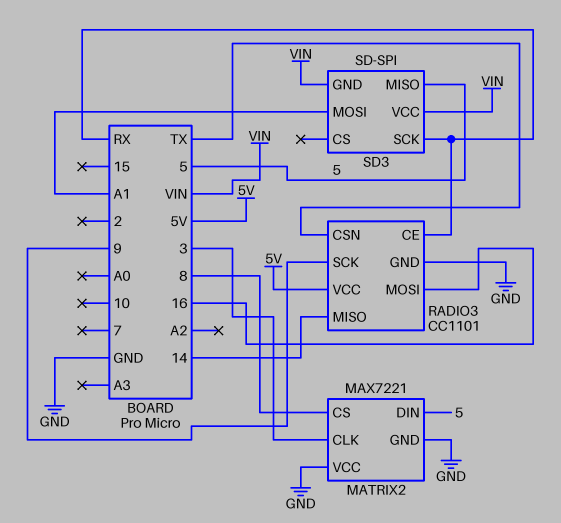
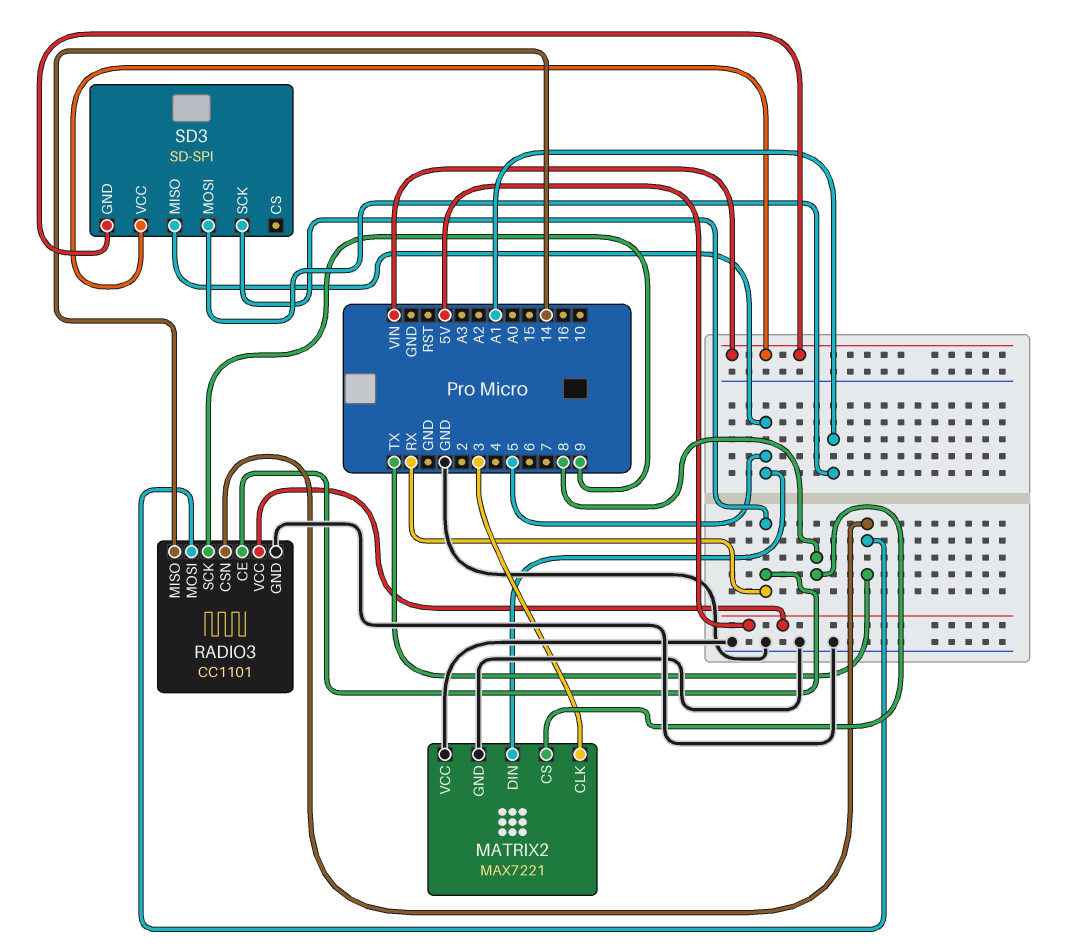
RADIO3 pin MOSI: 16 -> TX

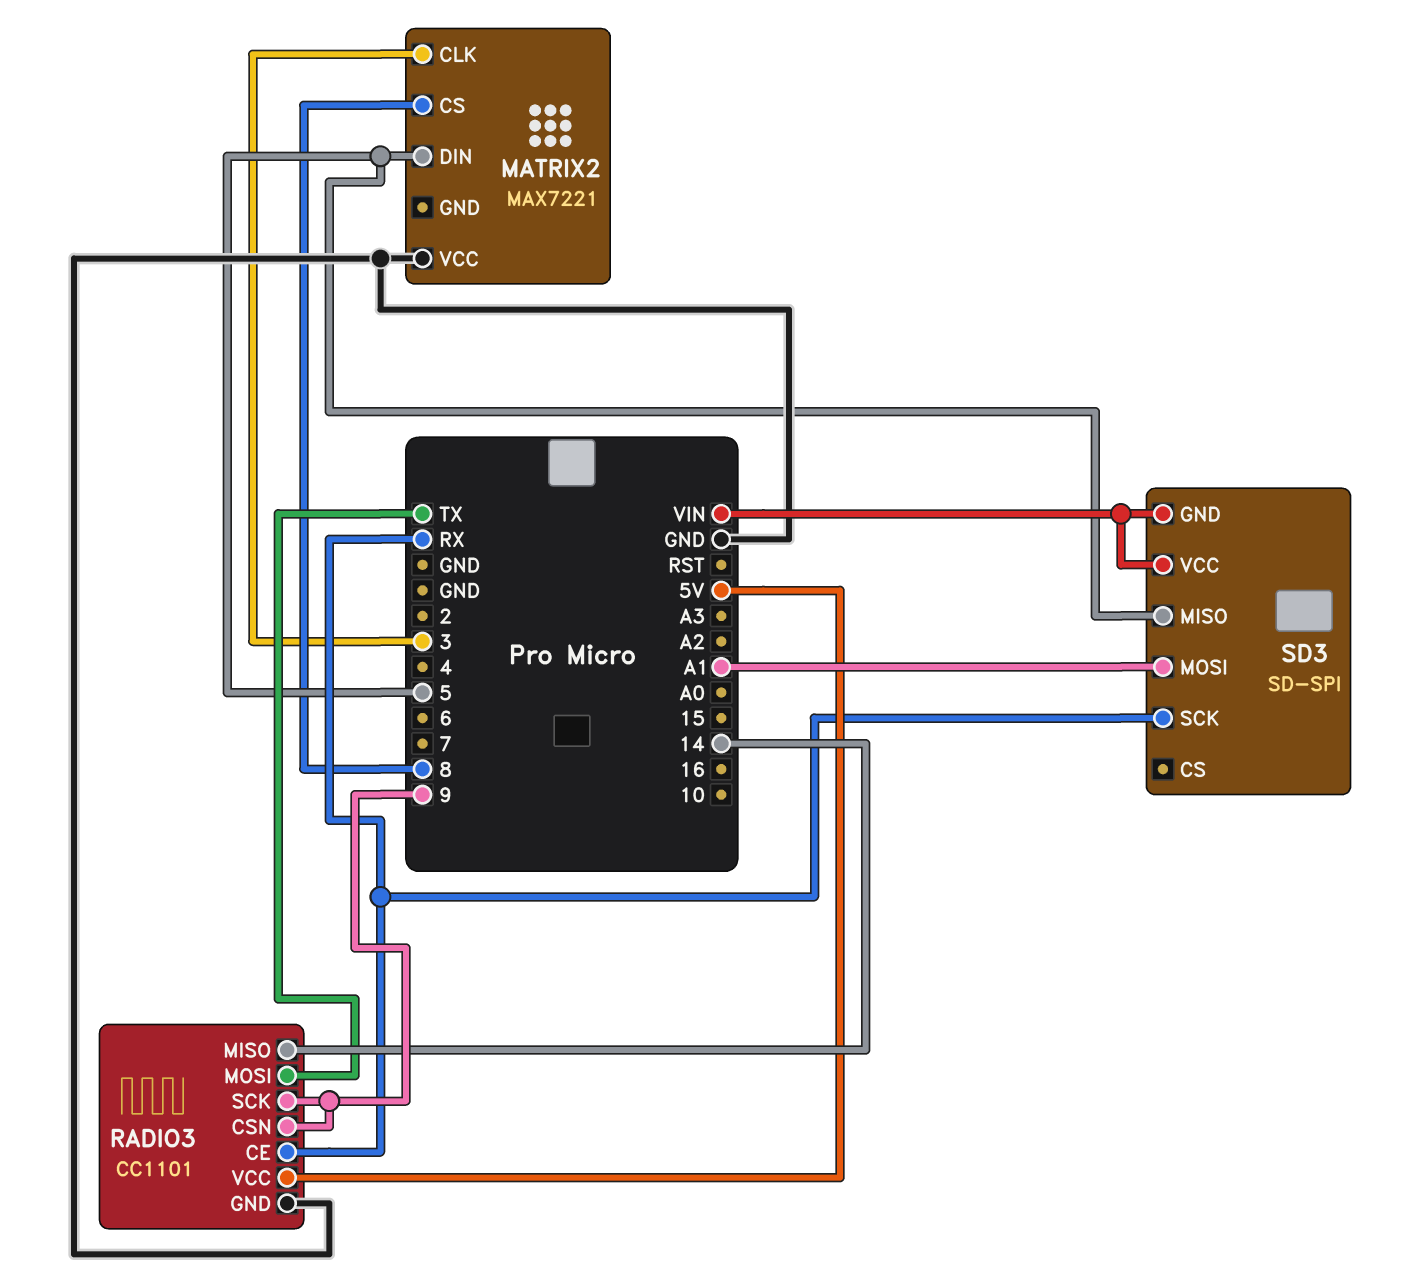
MATRIX2 pin GND: GND -> none
RADIO3 pin CSN: TX -> 9

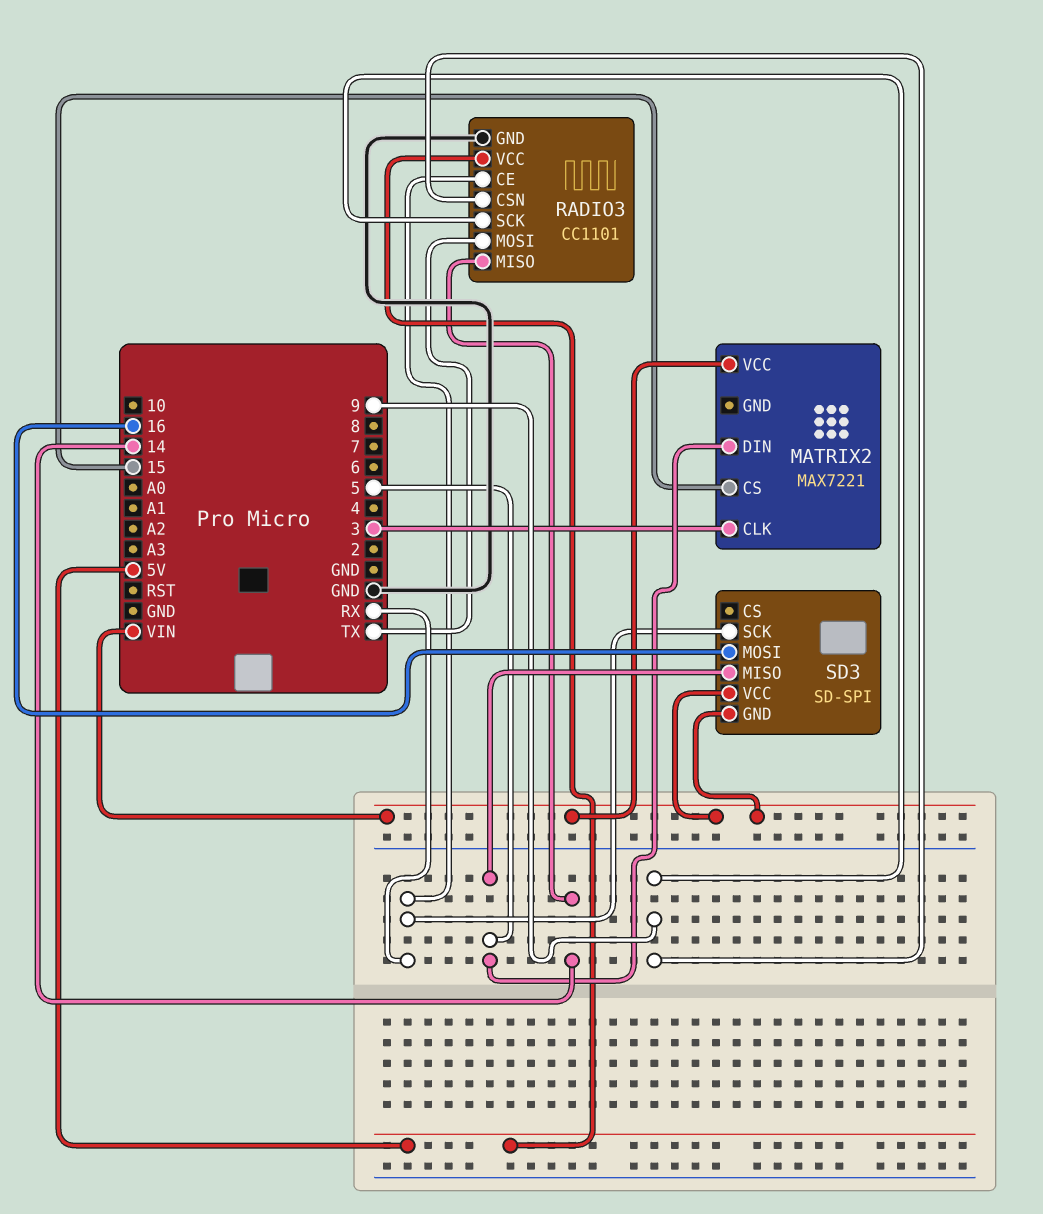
MATRIX2 pin CS: 8 -> 15
MATRIX2 pin VCC: GND -> VIN
SD3 pin MOSI: A1 -> 16

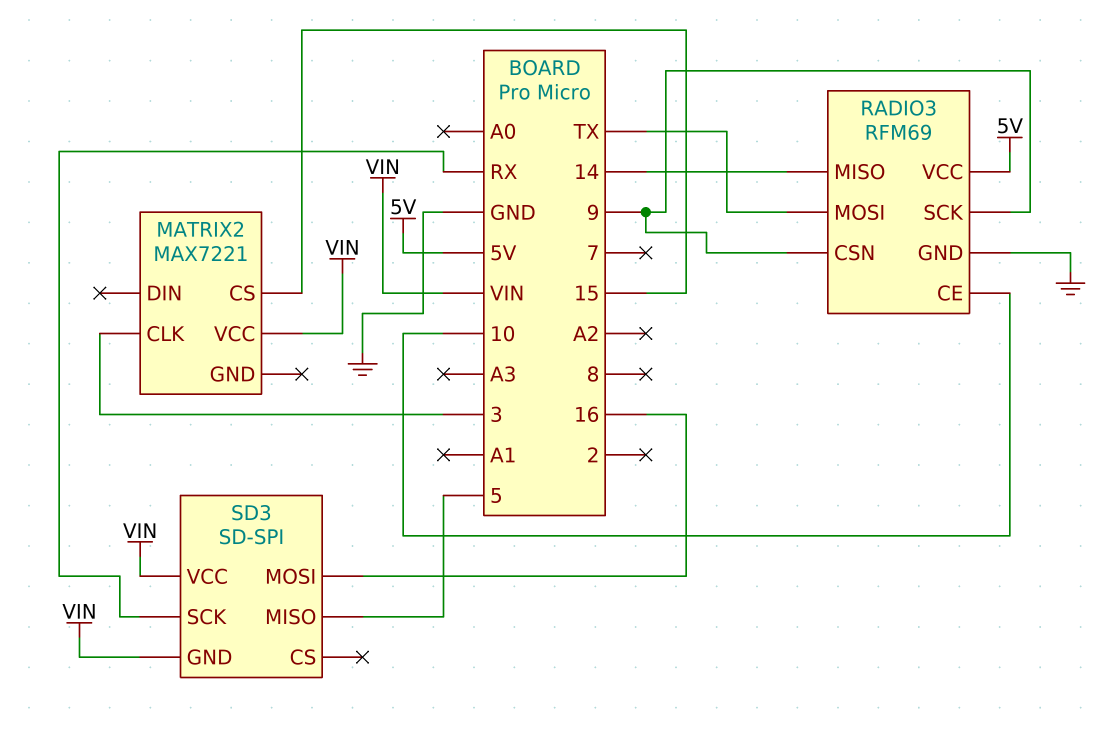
MATRIX2 pin DIN: 5 -> none
RADIO3: CC1101 -> RFM69
RADIO3 pin CE: RX -> 10

